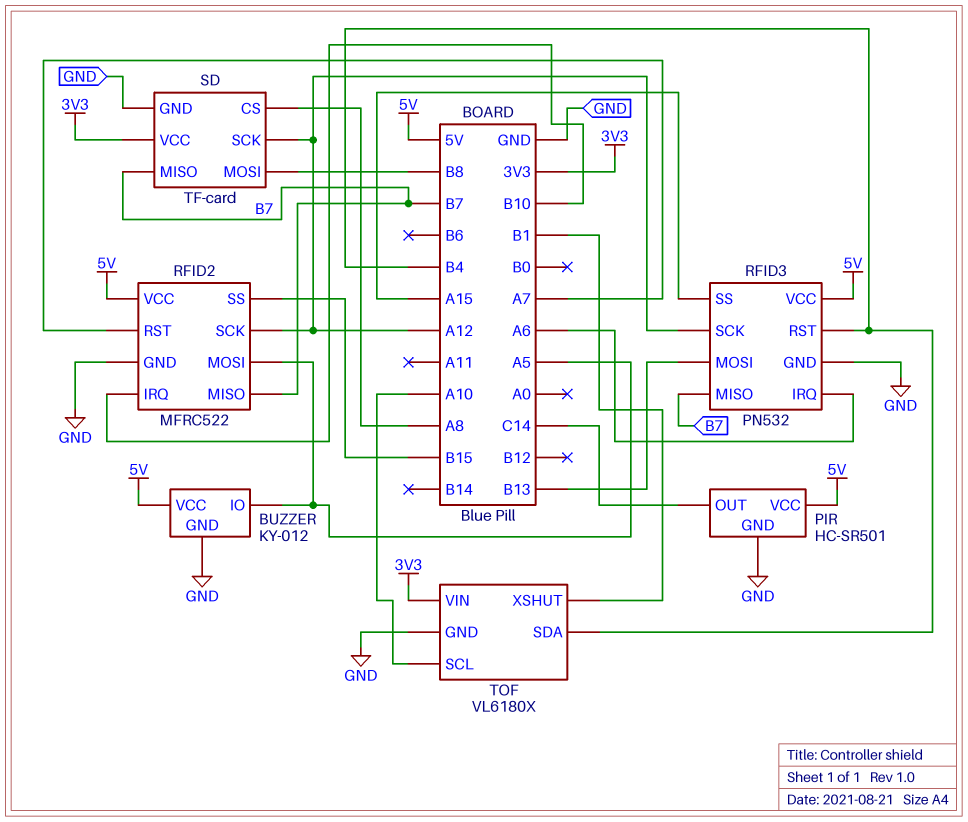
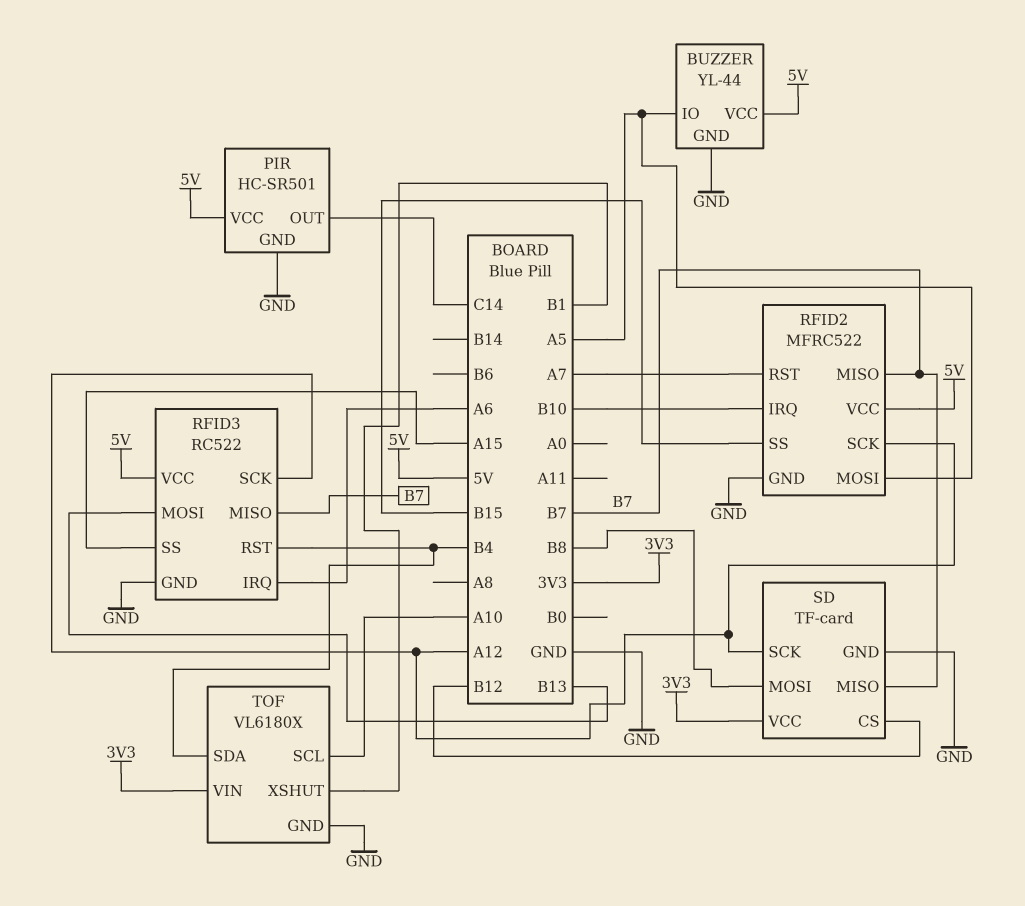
BUZZER: KY-012 -> YL-44
RFID3: PN532 -> RC522
SD pin CS: A8 -> B12

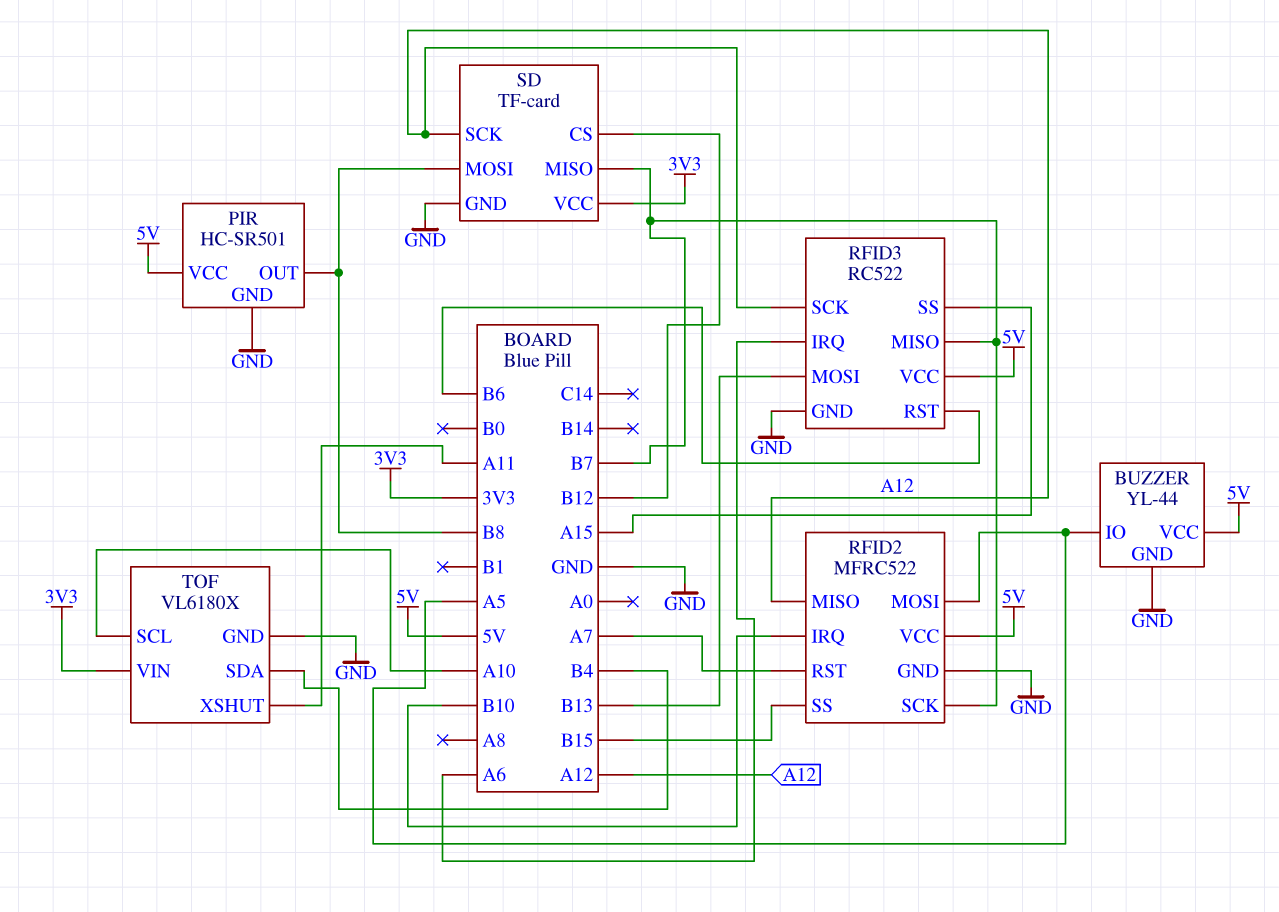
PIR pin OUT: C14 -> B8
RFID2 pin MISO: B7 -> A12
RFID2 pin SCK: A12 -> B7
RFID3 pin RST: B4 -> B6
TOF pin XSHUT: B1 -> A11

